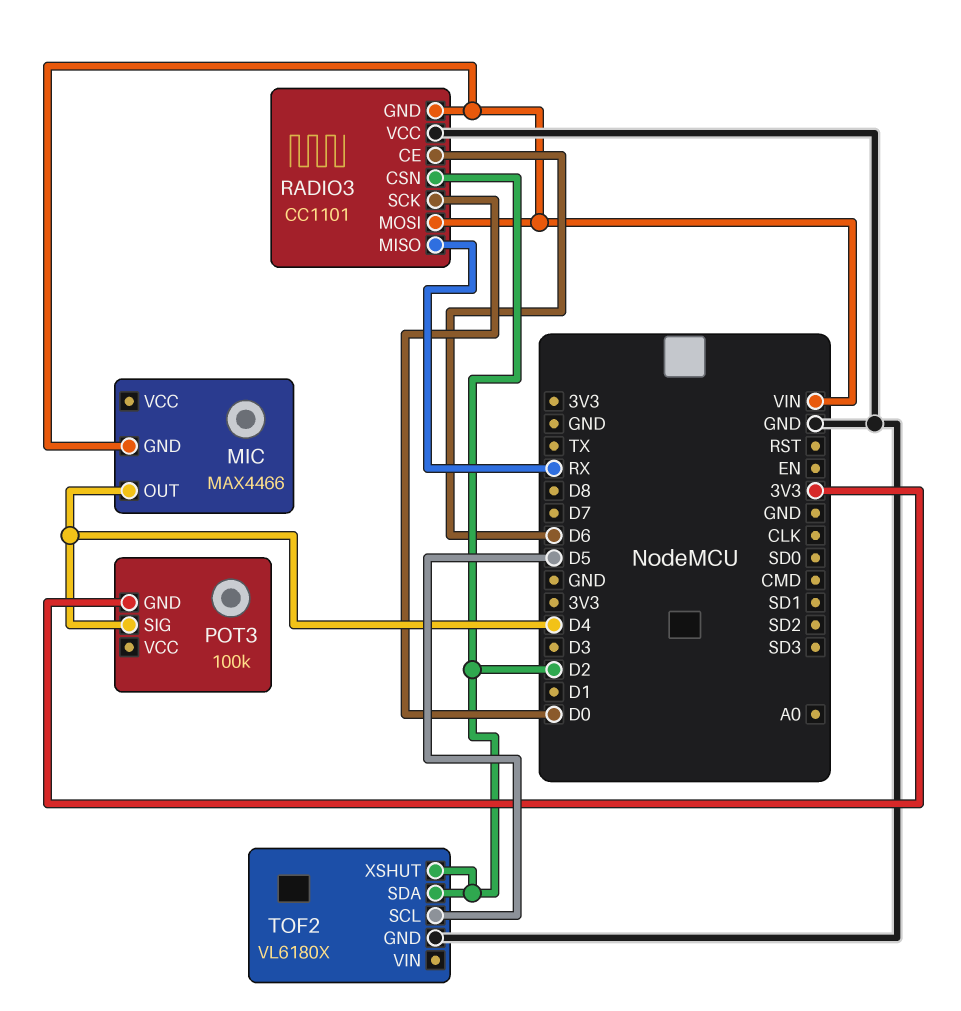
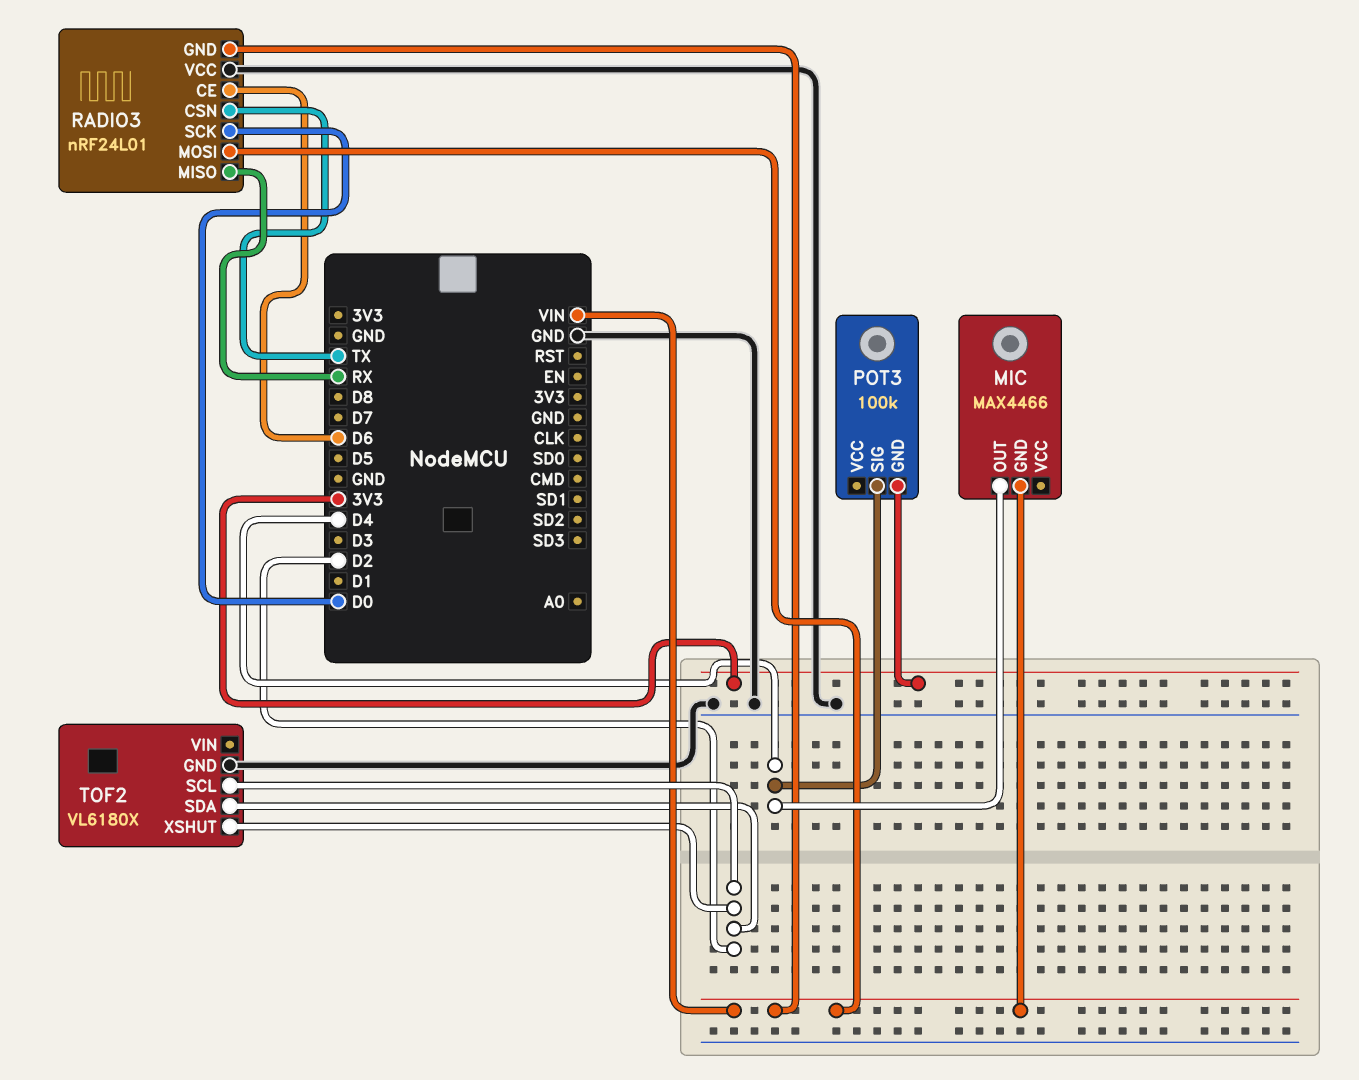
RADIO3: CC1101 -> nRF24L01
RADIO3 pin CSN: D2 -> TX
TOF2 pin SCL: D5 -> D2

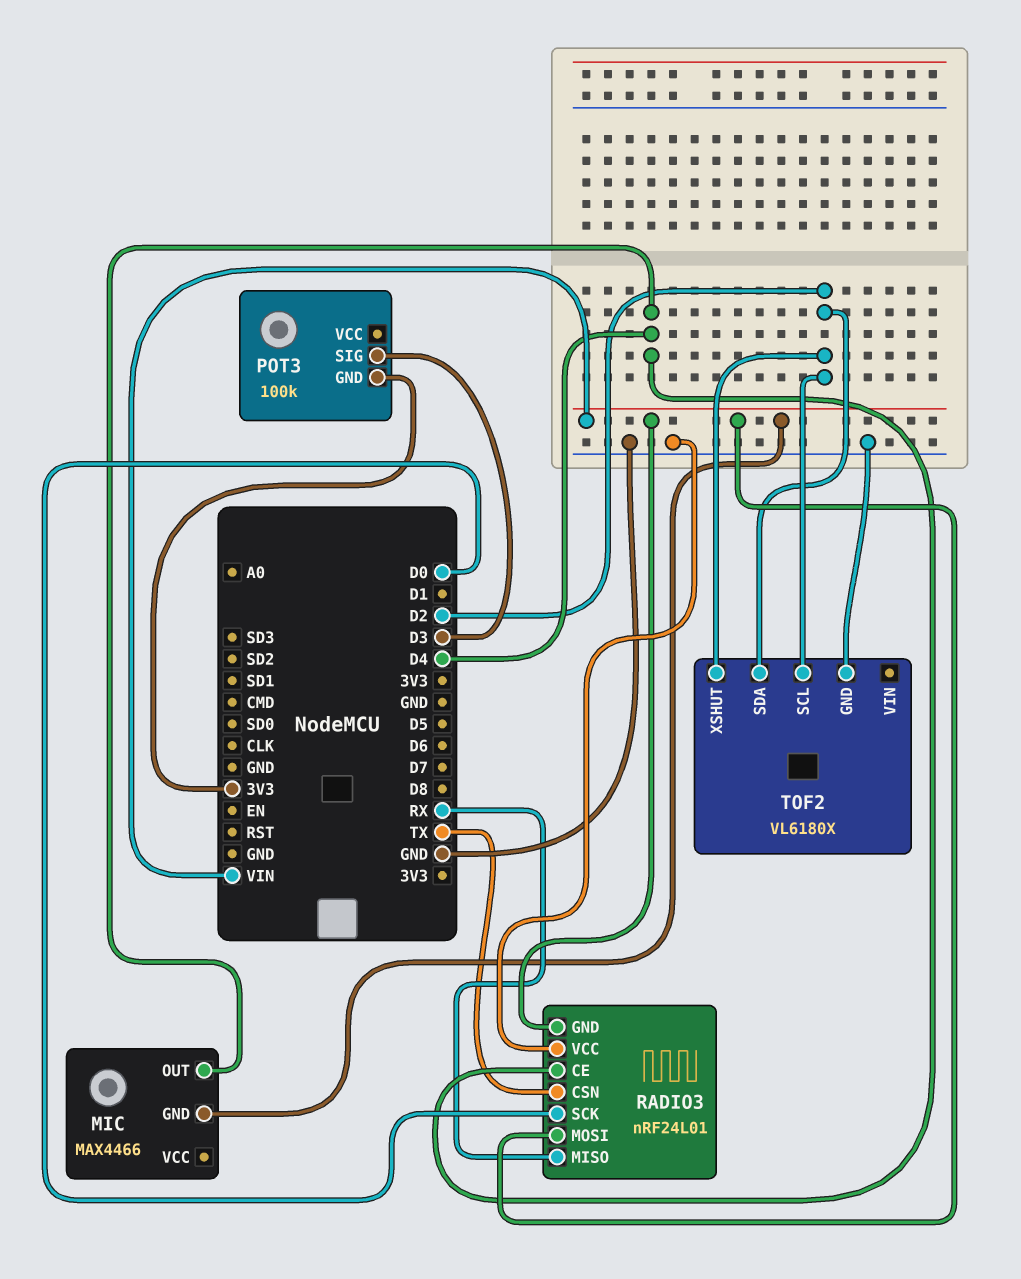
POT3 pin SIG: D4 -> D3
RADIO3 pin CE: D6 -> D4

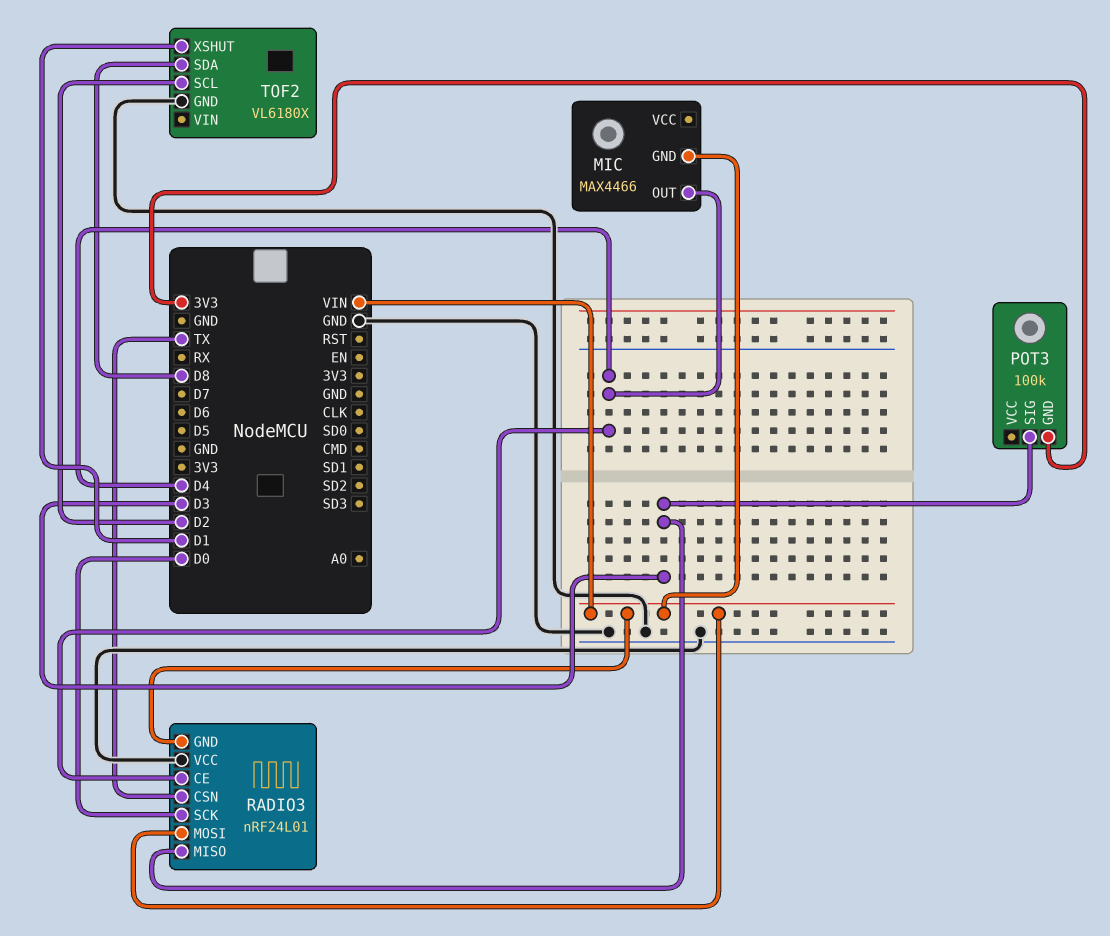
RADIO3 pin MISO: RX -> D3
TOF2 pin SDA: D2 -> D8
TOF2 pin XSHUT: D2 -> D1

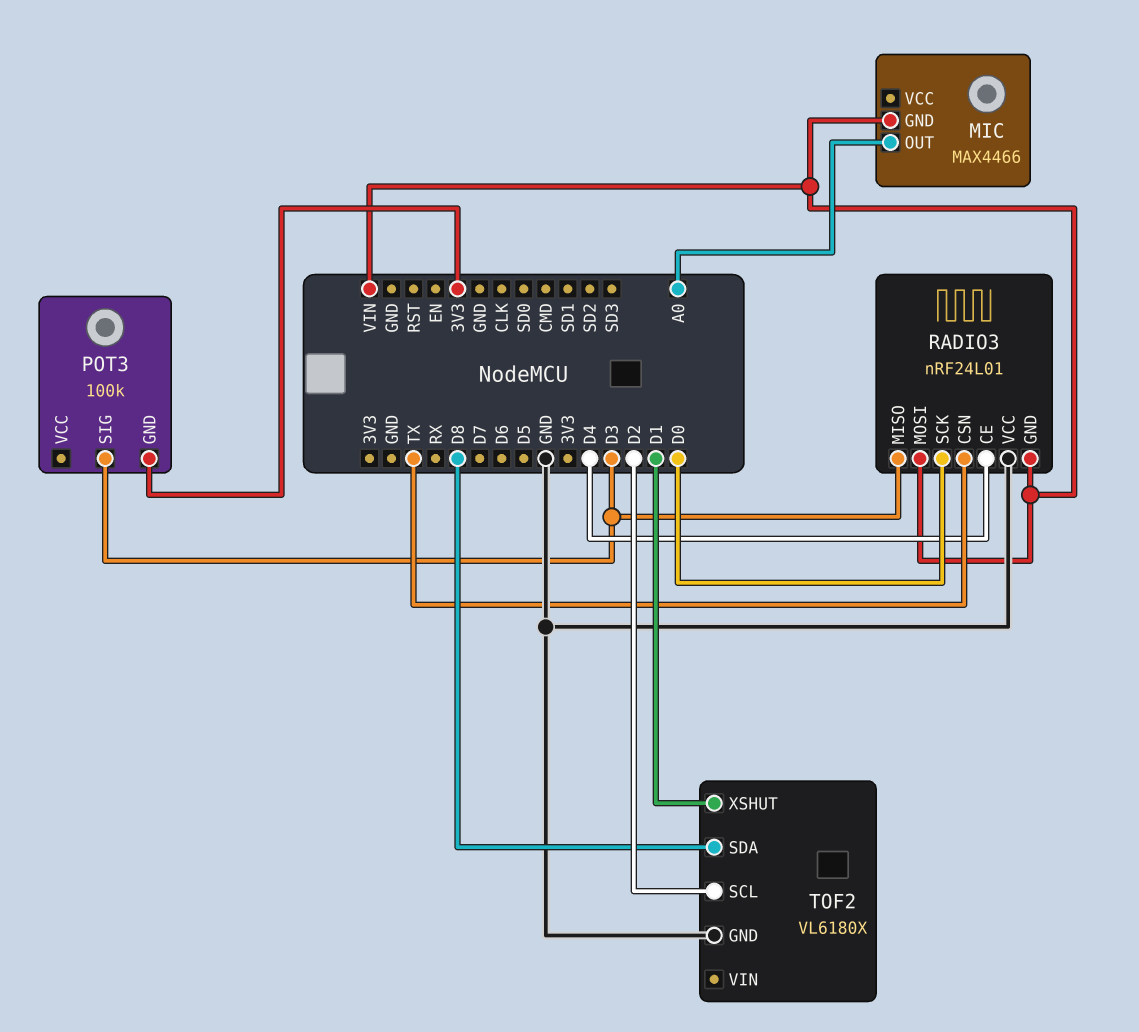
MIC pin OUT: D4 -> A0

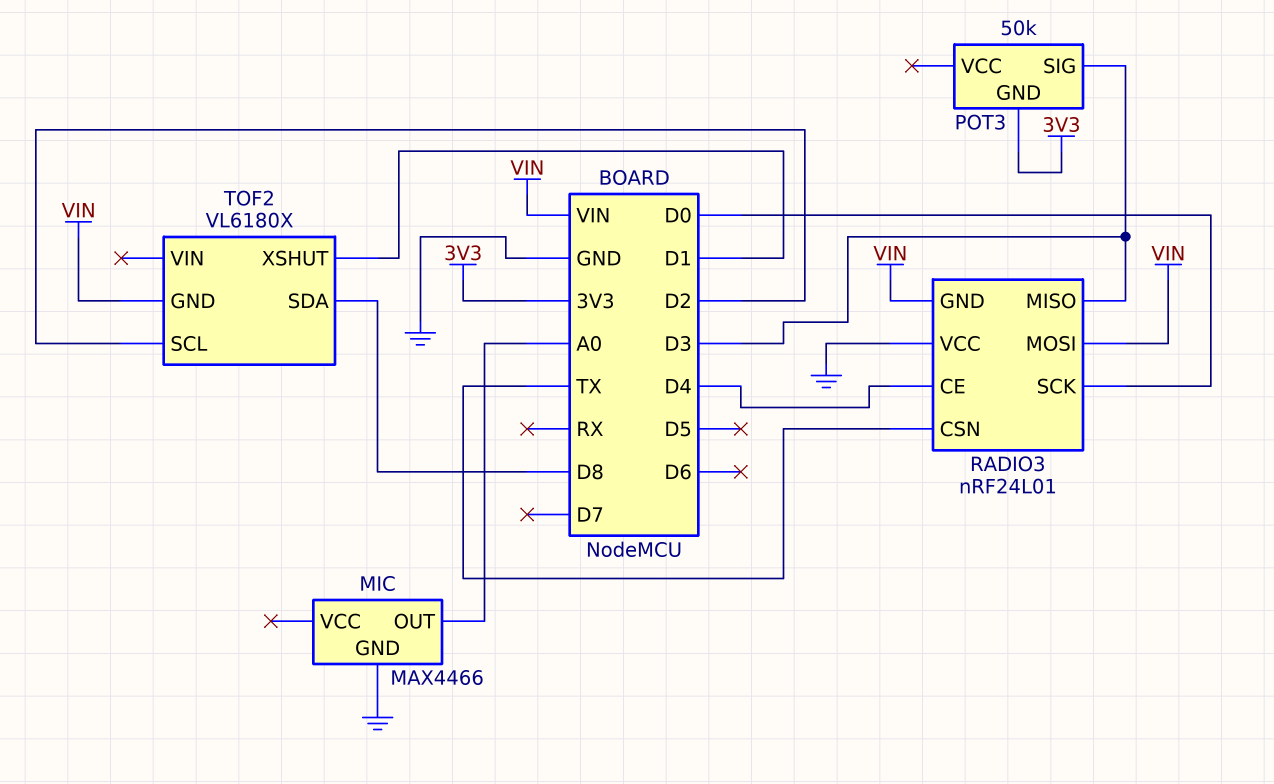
MIC pin GND: VIN -> GND
POT3: 100k -> 50k
TOF2 pin GND: GND -> VIN

